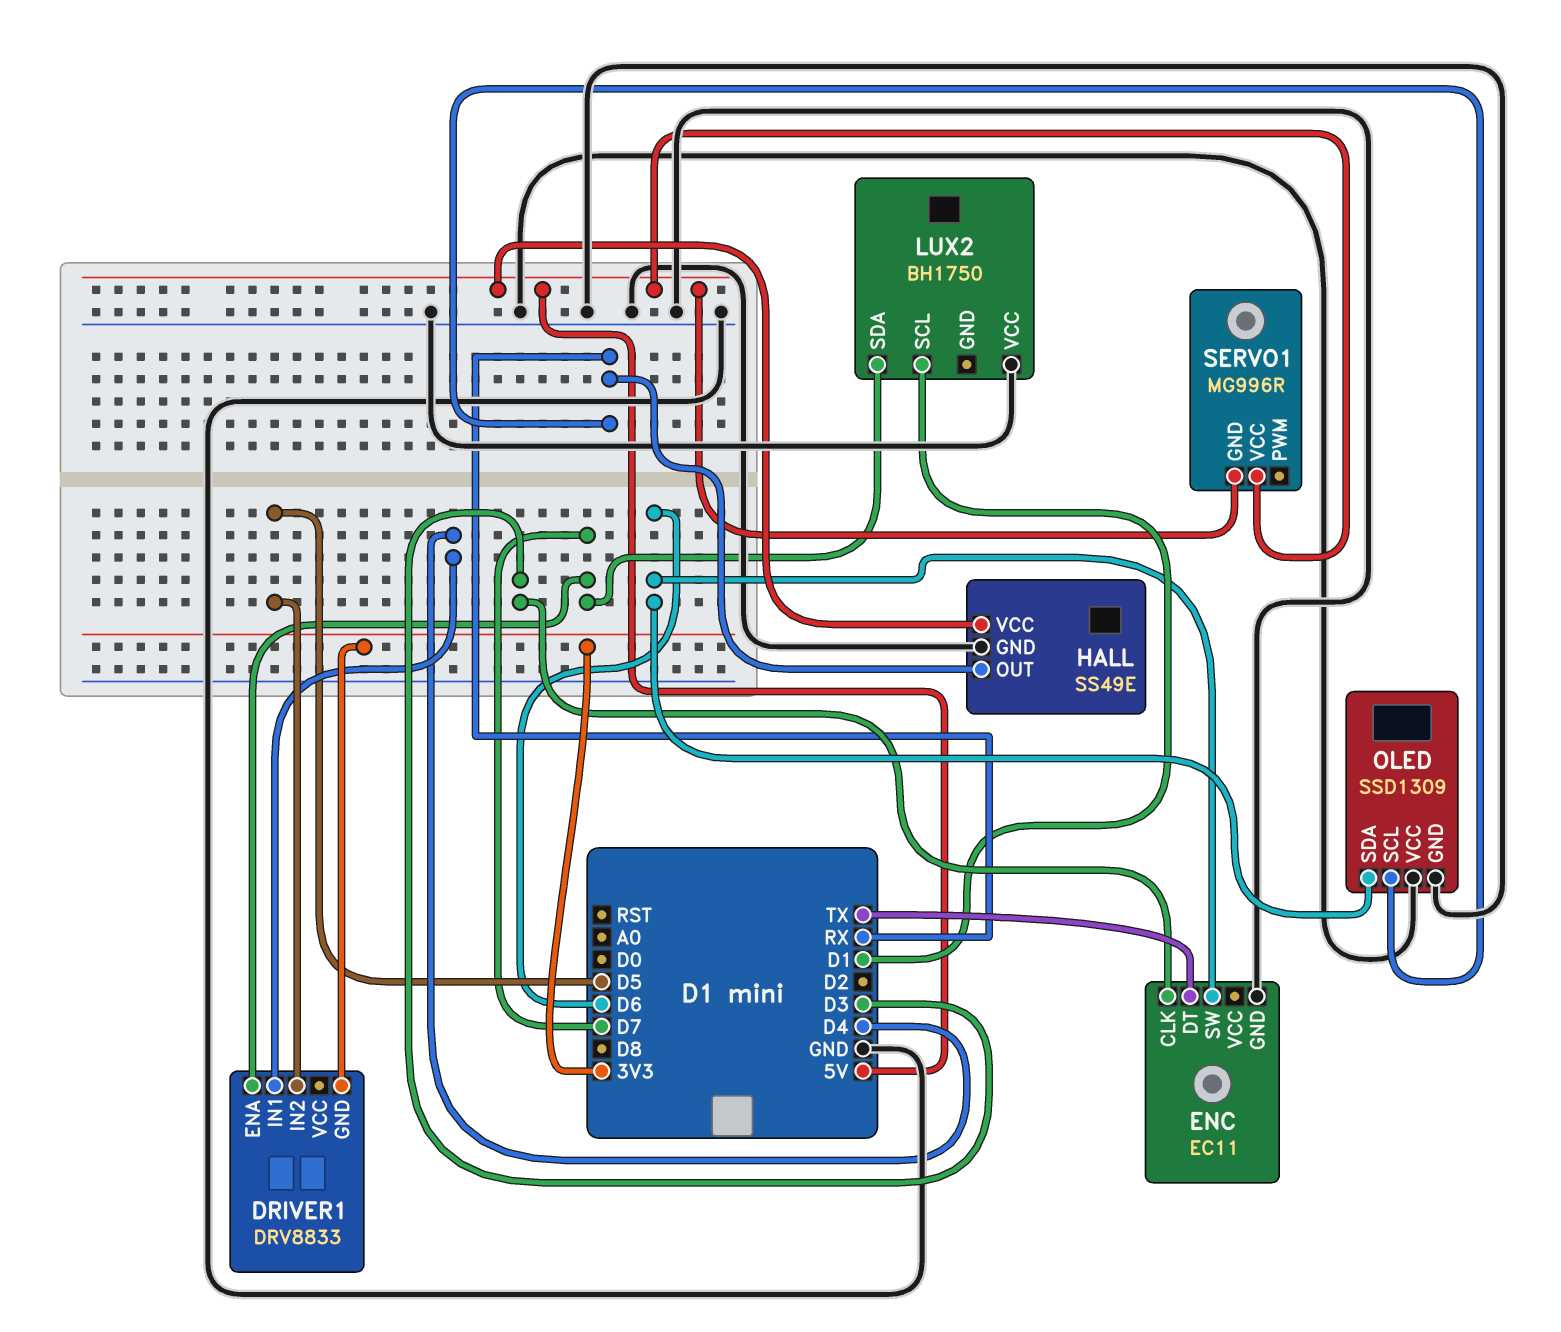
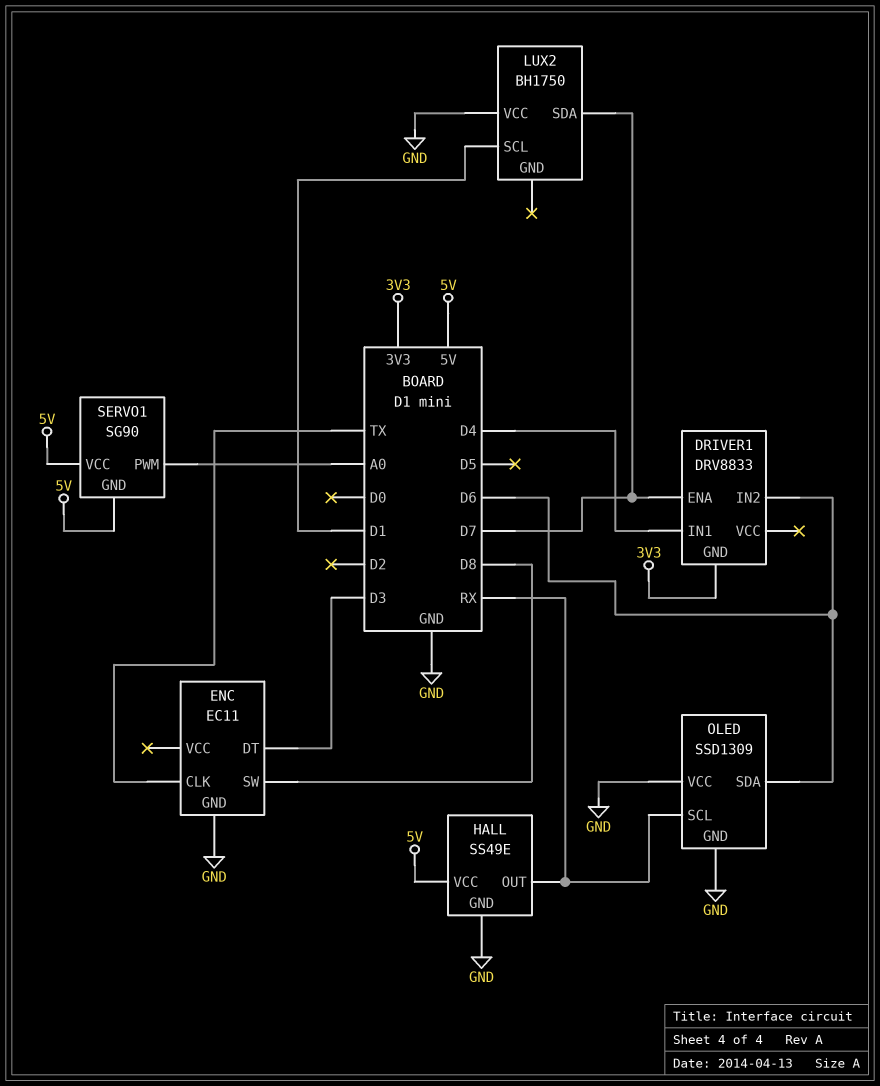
DRIVER1 pin IN2: D5 -> D6
ENC pin CLK: D3 -> TX
ENC pin DT: TX -> D3
ENC pin SW: D6 -> D8
SERVO1: MG996R -> SG90
SERVO1 pin PWM: none -> A0

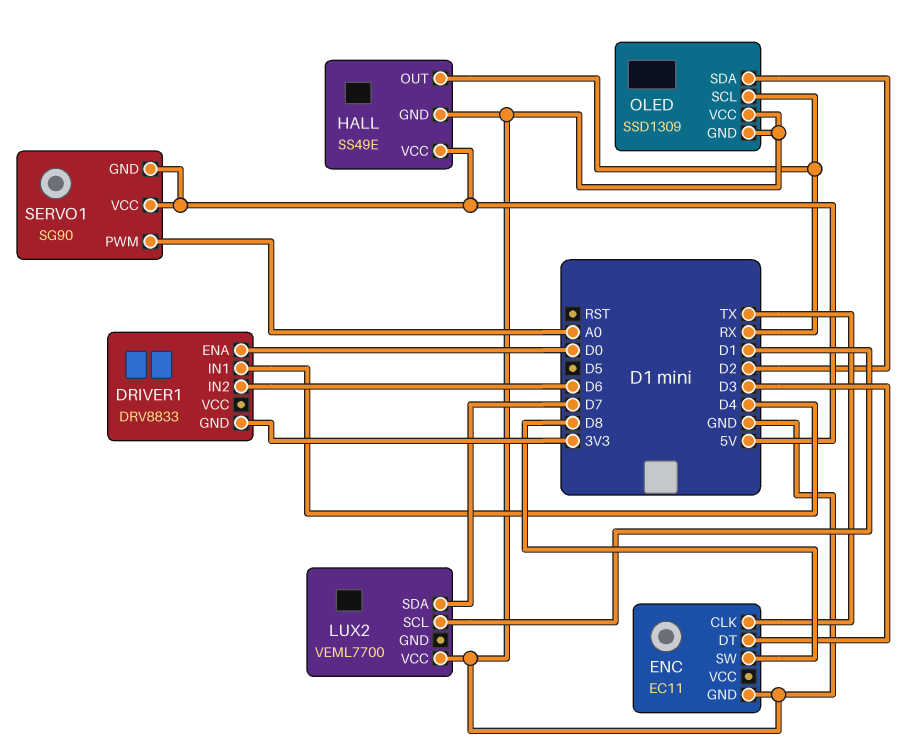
DRIVER1 pin ENA: D7 -> D0
LUX2: BH1750 -> VEML7700
OLED pin SDA: D6 -> D2

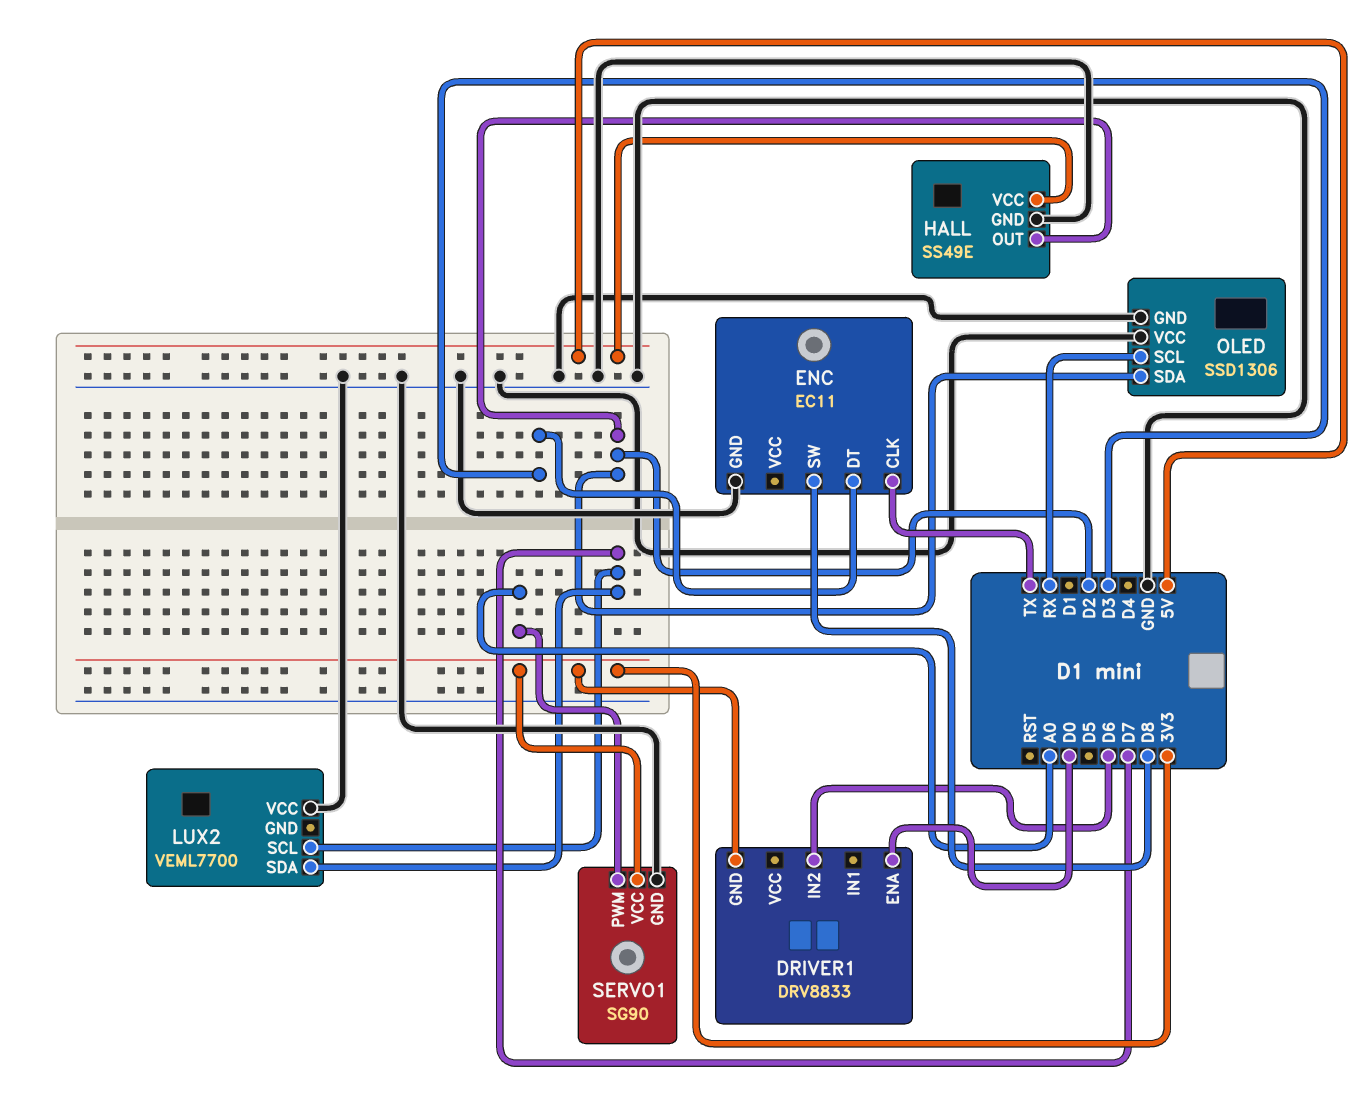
DRIVER1 pin IN1: D4 -> none
HALL pin OUT: RX -> D2
LUX2 pin SCL: D1 -> D7
OLED: SSD1309 -> SSD1306
SERVO1 pin GND: 5V -> GND
SERVO1 pin VCC: 5V -> 3V3

